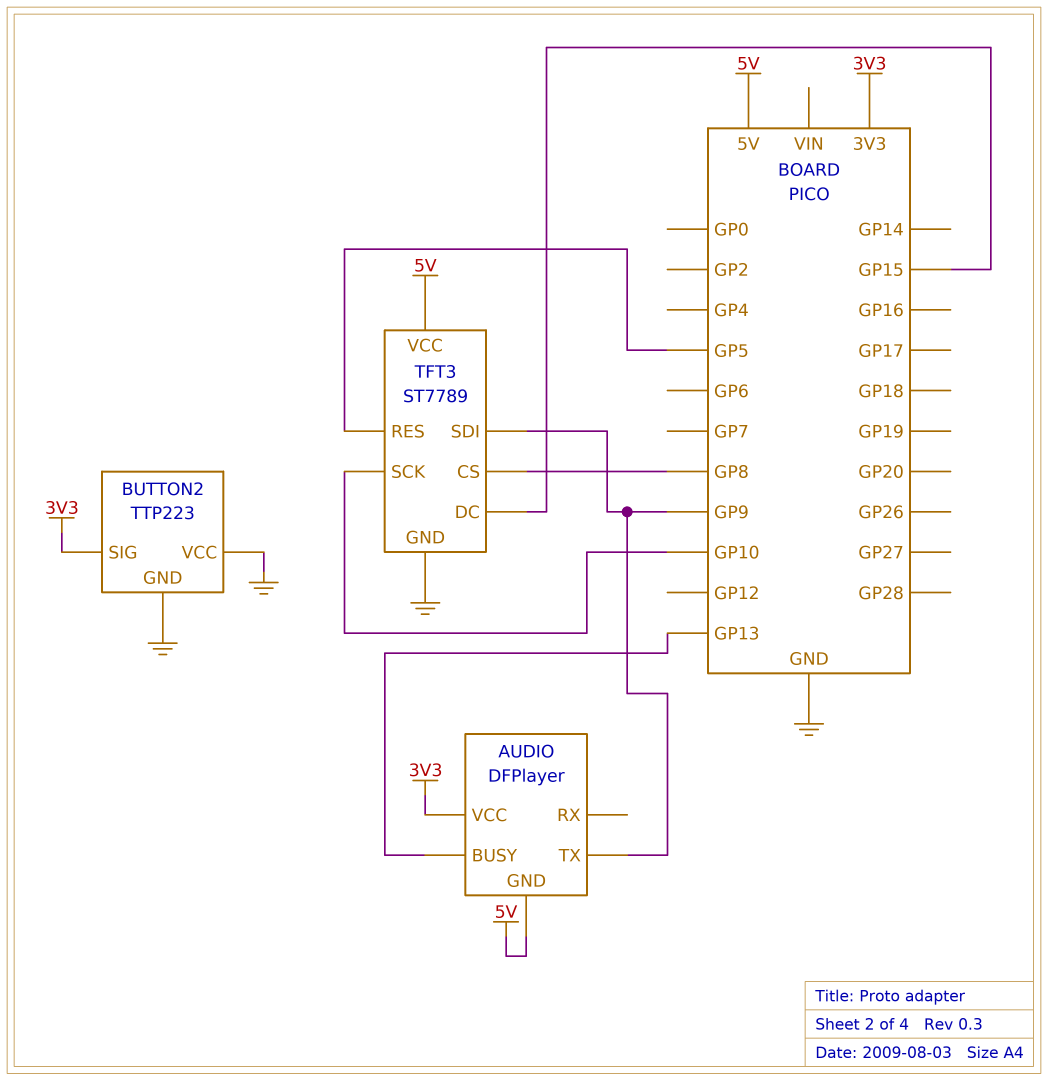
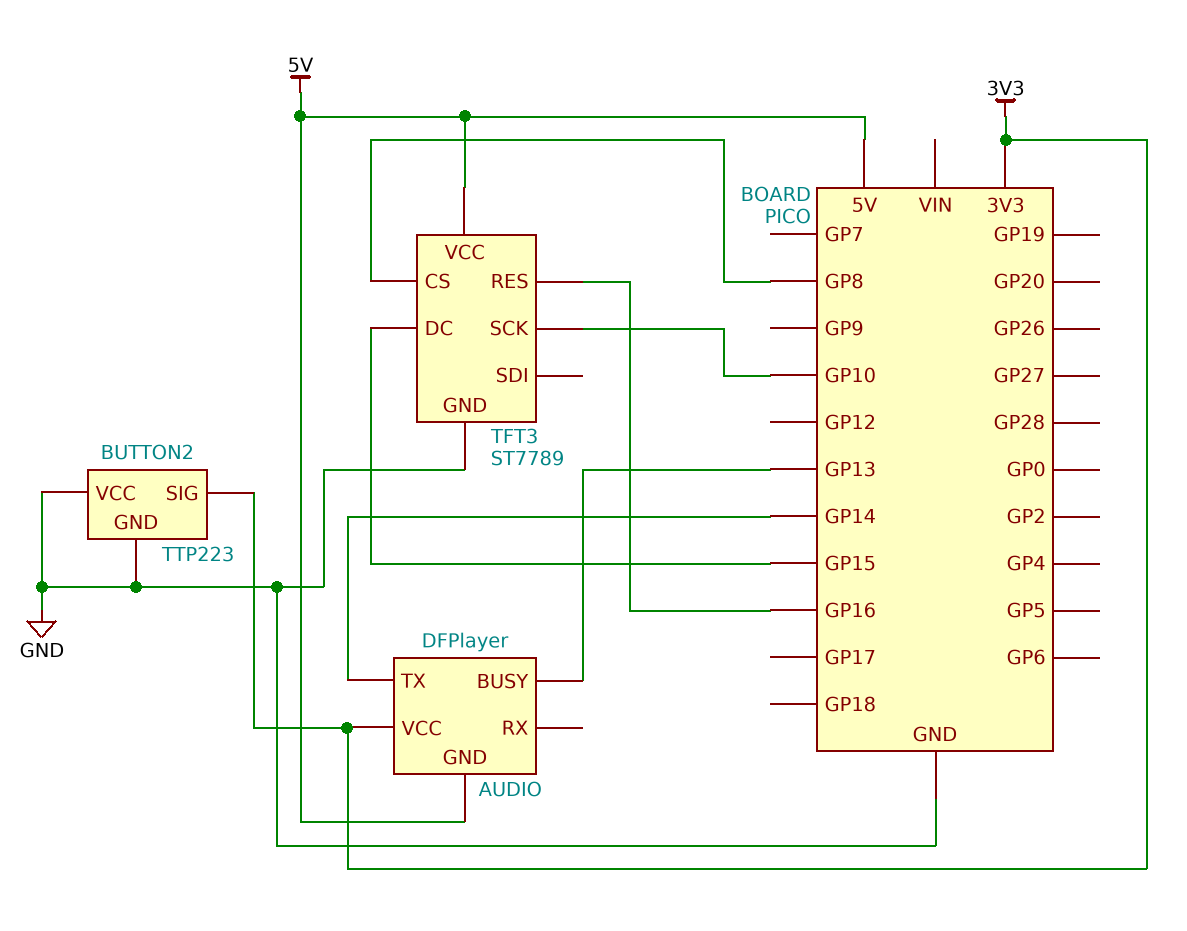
AUDIO pin TX: GP9 -> GP14
TFT3 pin RES: GP5 -> GP16
TFT3 pin SDI: GP9 -> none

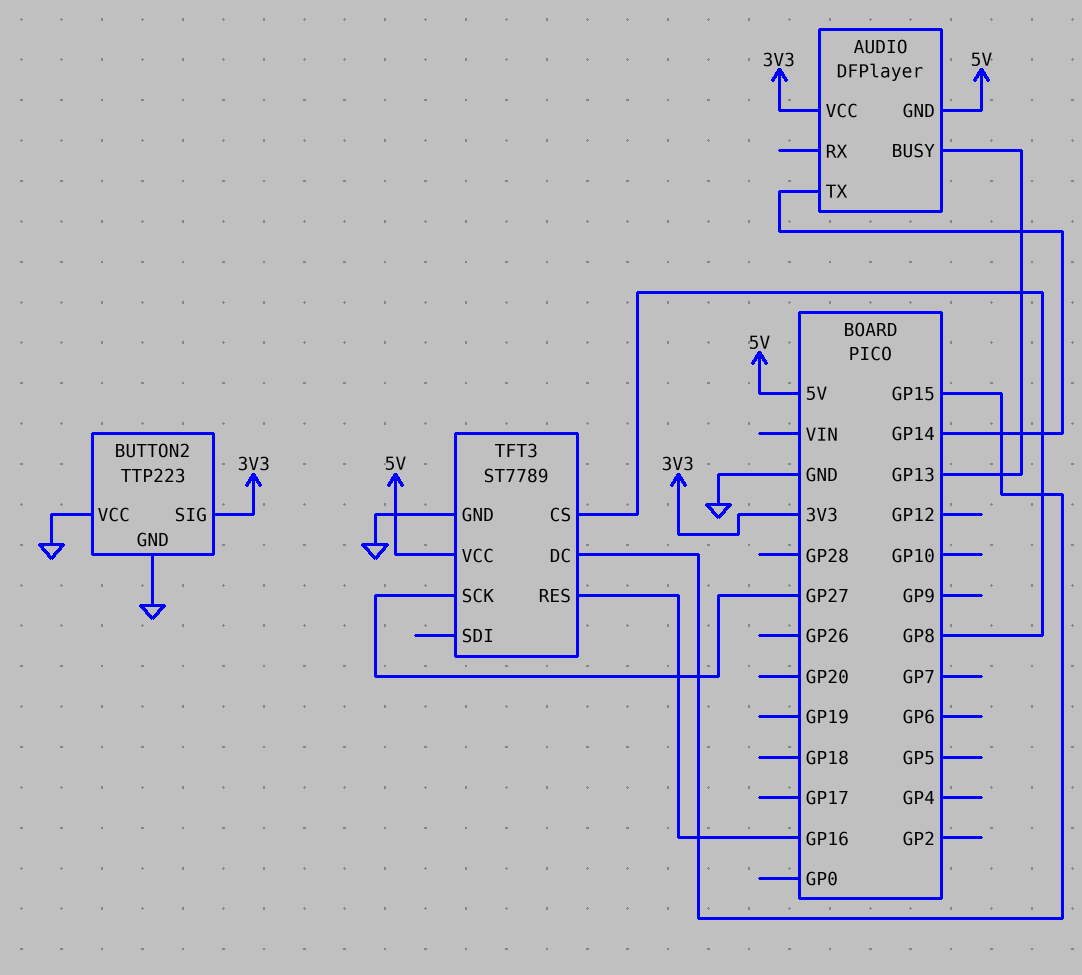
TFT3 pin SCK: GP10 -> GP27

